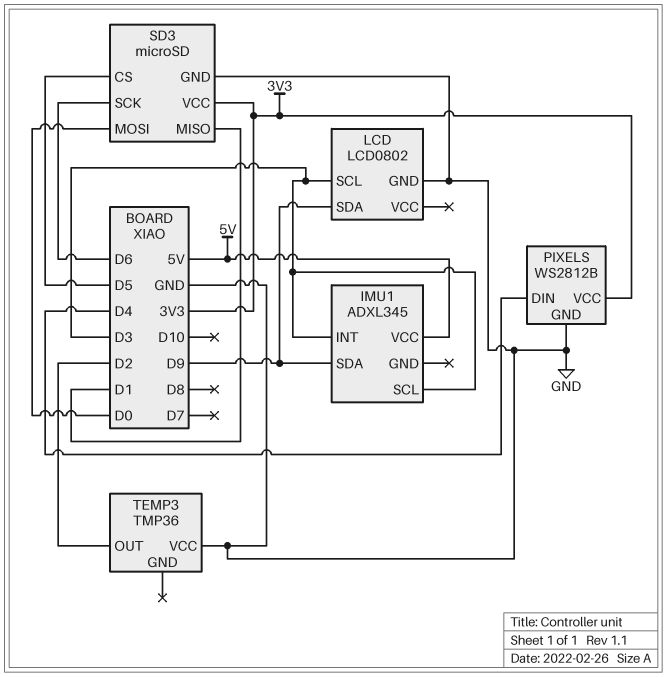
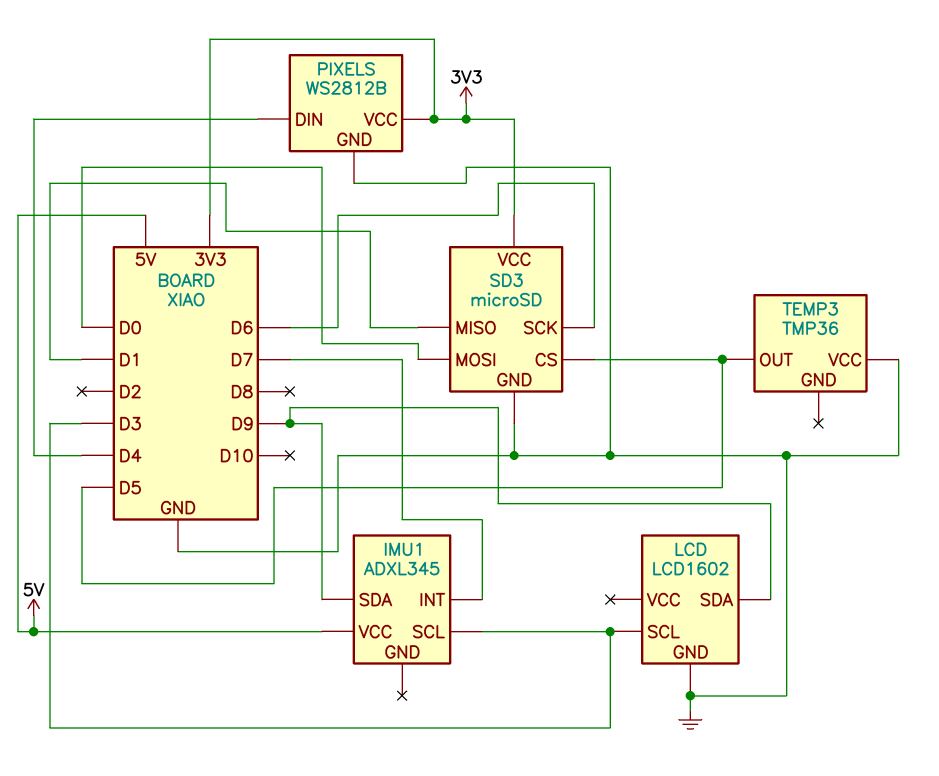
IMU1 pin INT: D3 -> D7
LCD: LCD0802 -> LCD1602
TEMP3 pin OUT: D2 -> D5

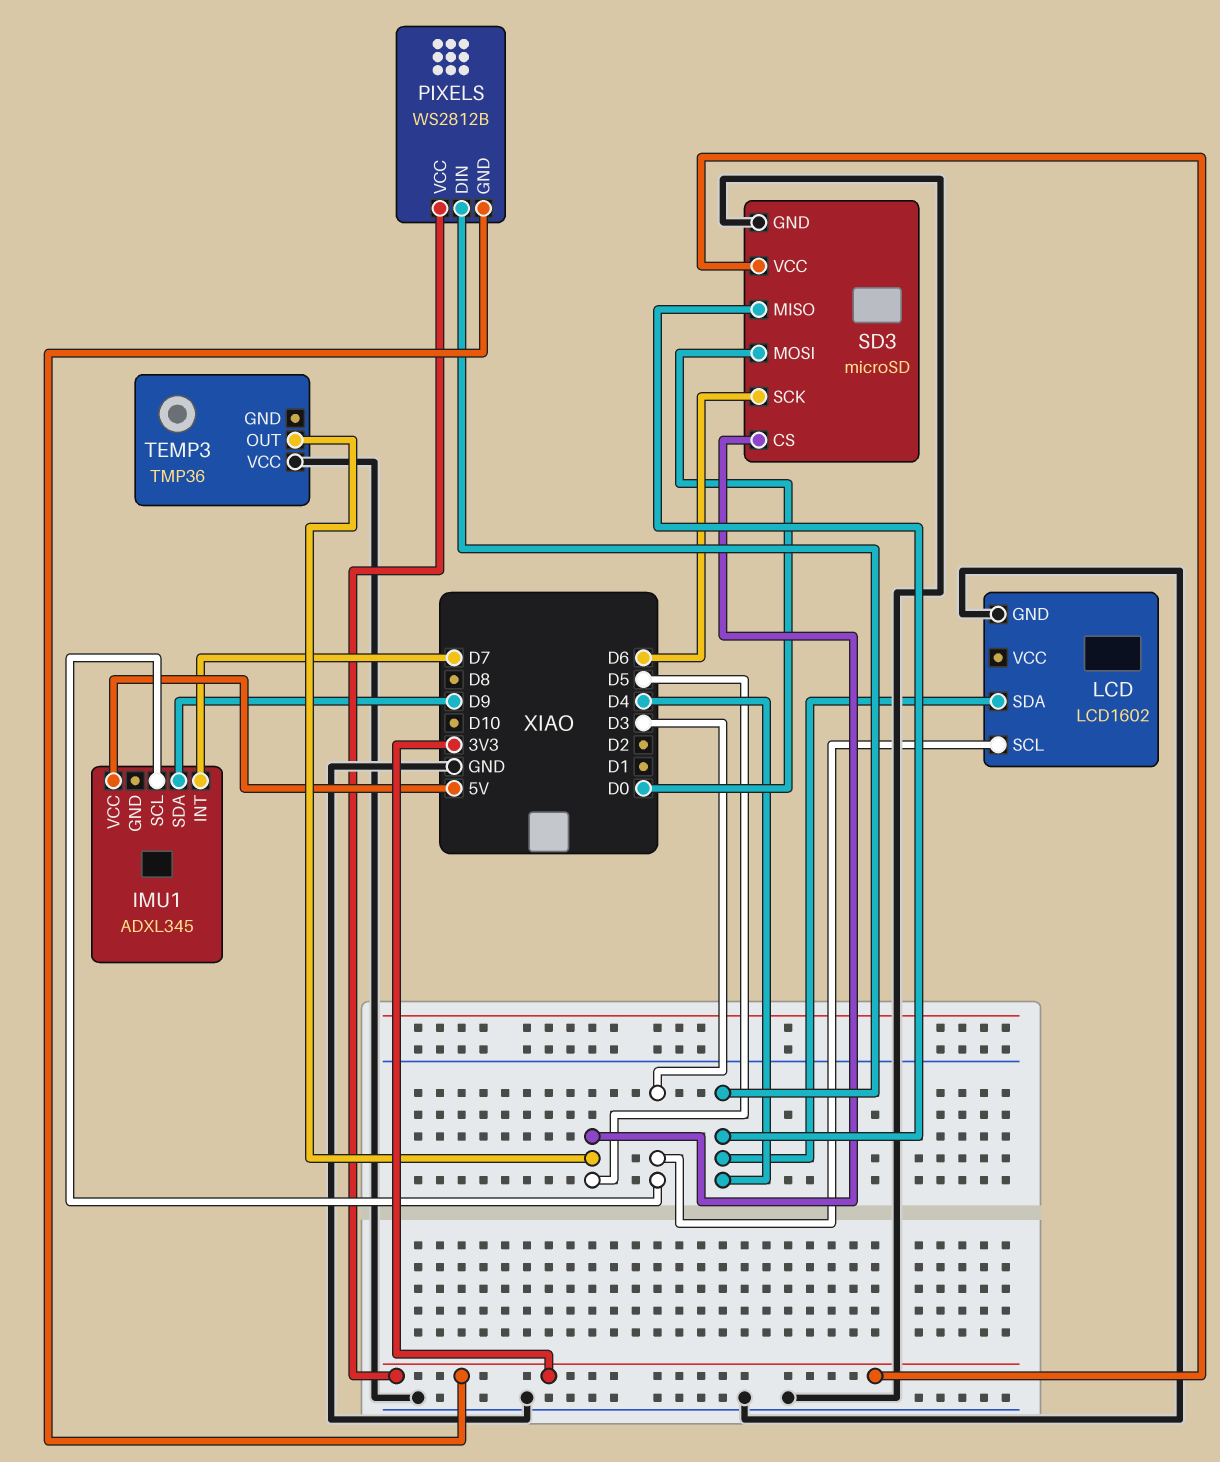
LCD pin SDA: D9 -> D4
PIXELS pin GND: GND -> 3V3
SD3 pin MISO: D1 -> D4

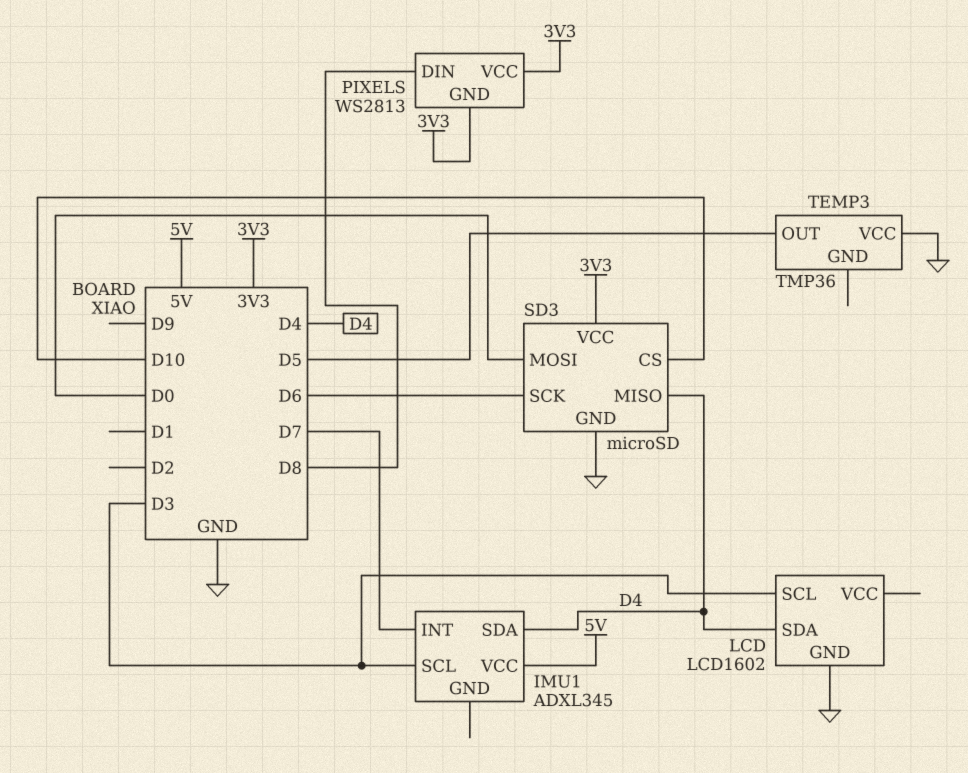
IMU1 pin SDA: D9 -> D4
PIXELS: WS2812B -> WS2813
PIXELS pin DIN: D4 -> D8
SD3 pin CS: D5 -> D10

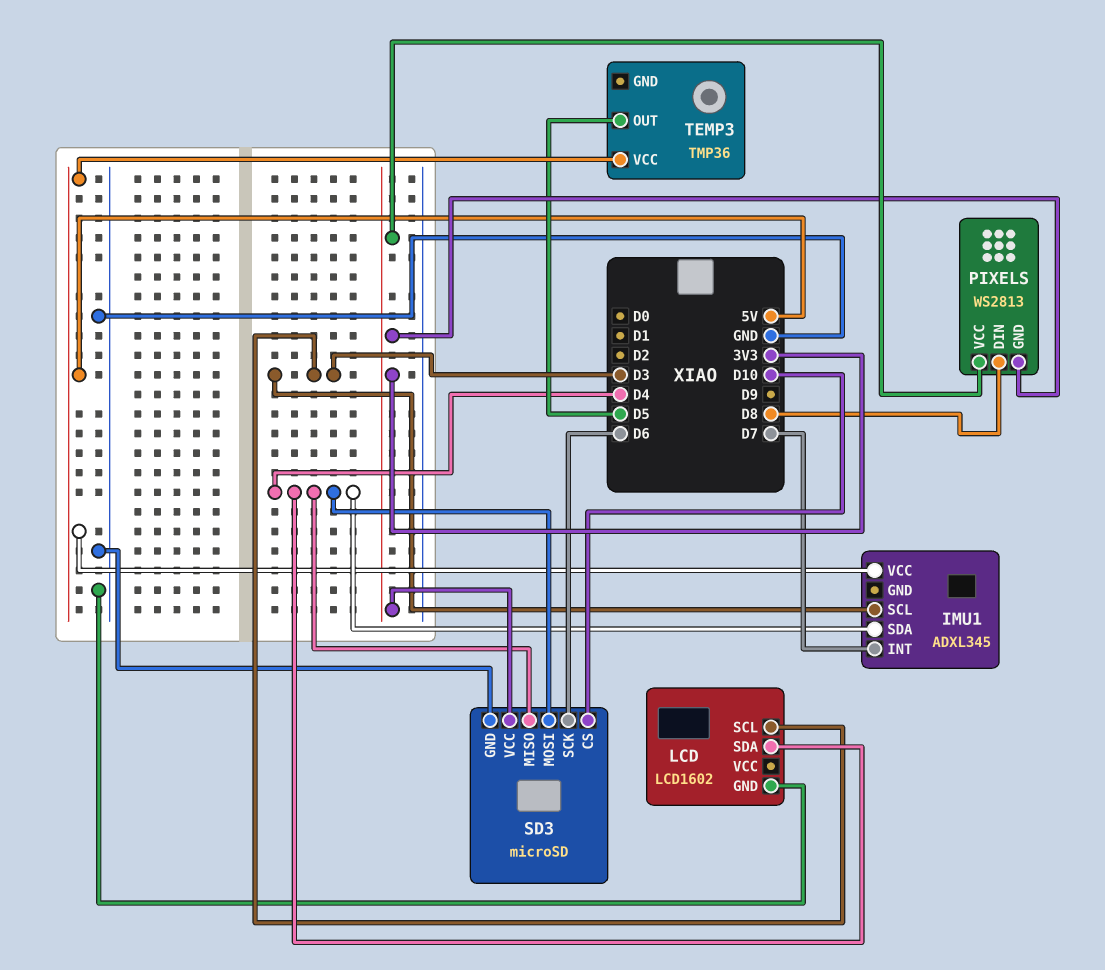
SD3 pin MOSI: D0 -> D4
TEMP3 pin VCC: GND -> 5V

